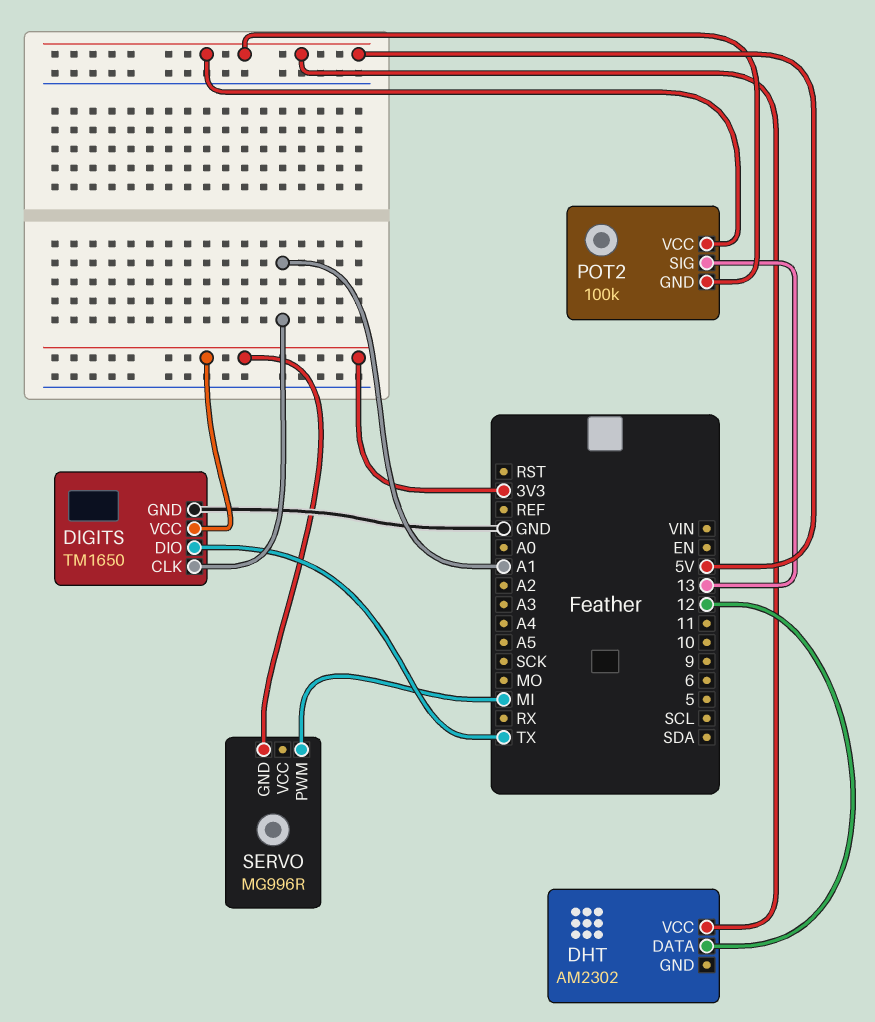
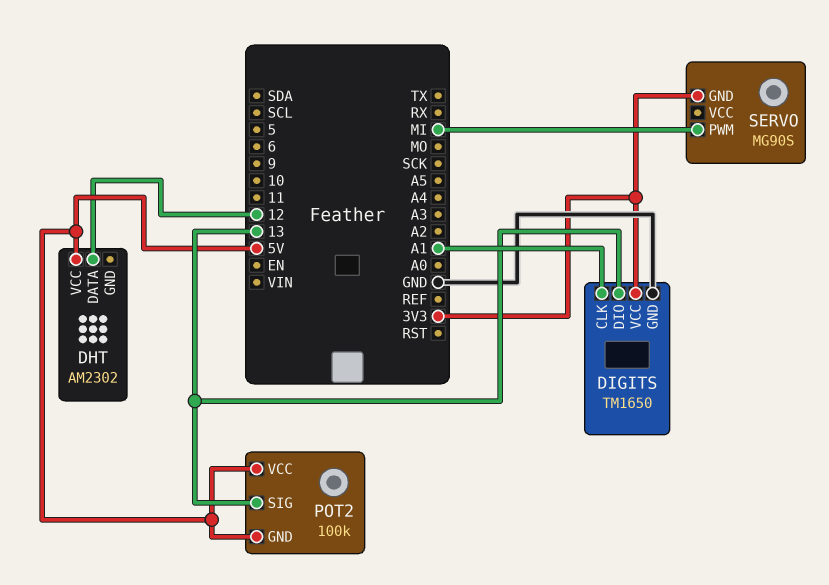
DIGITS pin DIO: TX -> 13
SERVO: MG996R -> MG90S

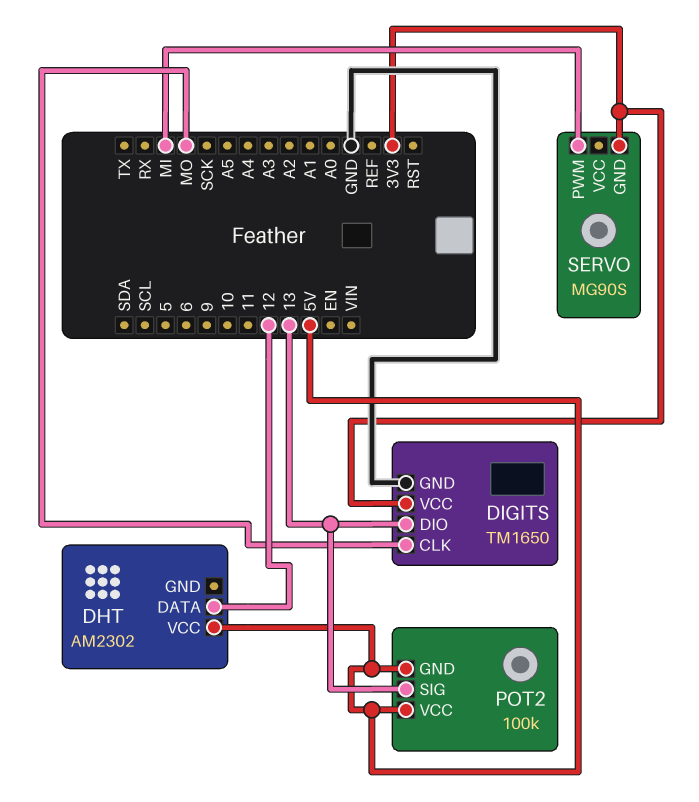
DIGITS pin CLK: A1 -> MO

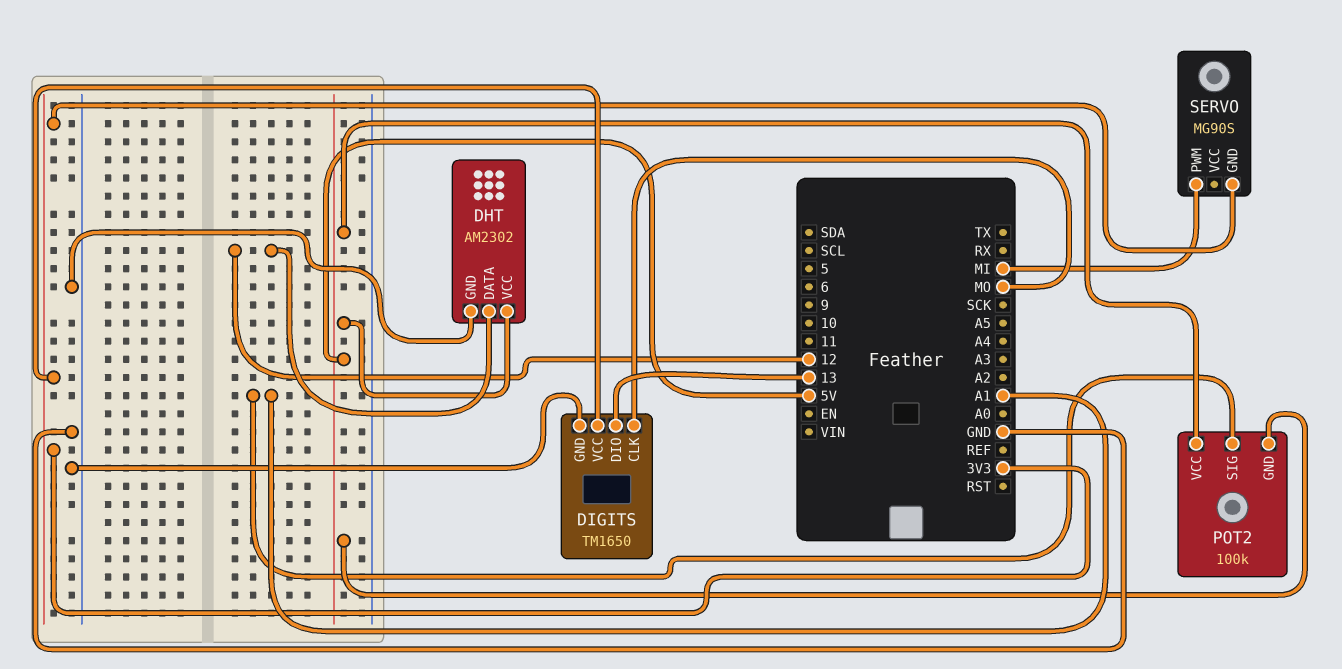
DHT pin GND: none -> GND
POT2 pin SIG: 13 -> A1

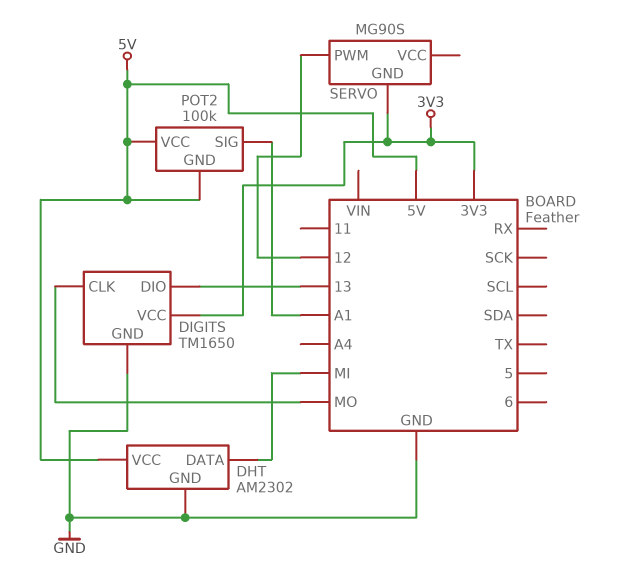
DHT pin DATA: 12 -> MI
SERVO pin PWM: MI -> 12

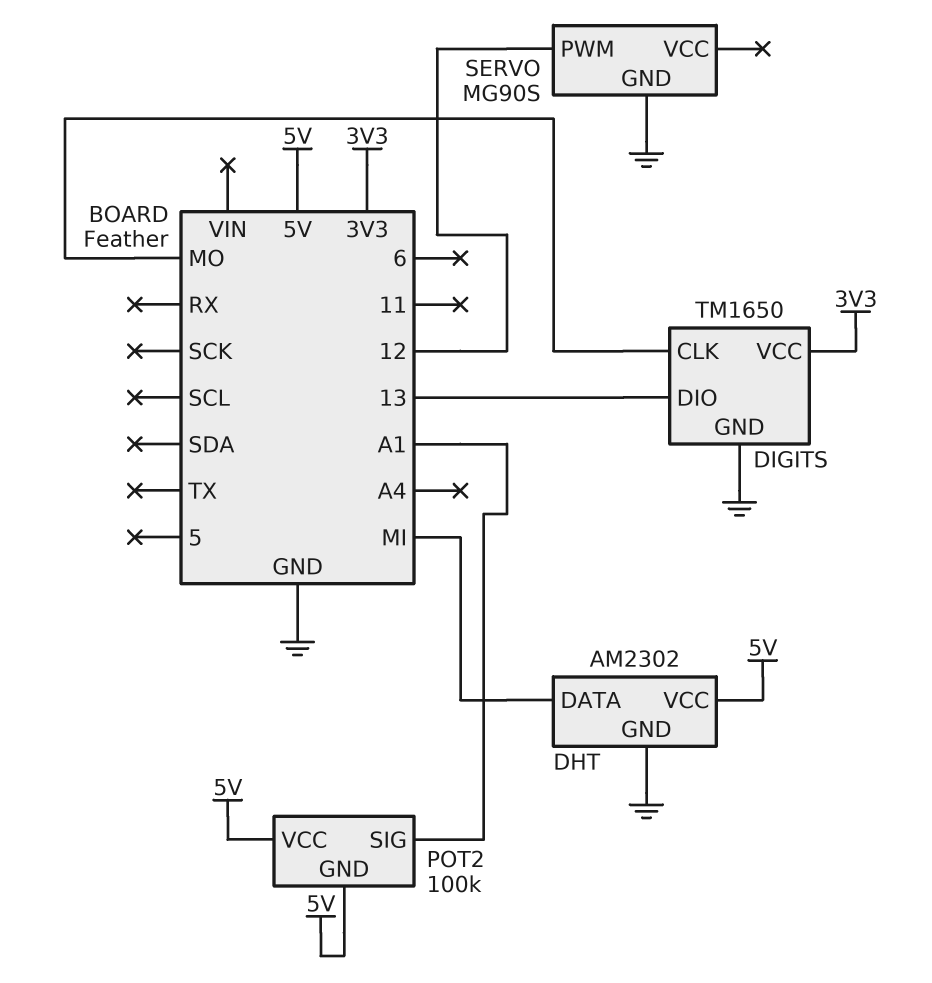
SERVO pin GND: 3V3 -> GND

